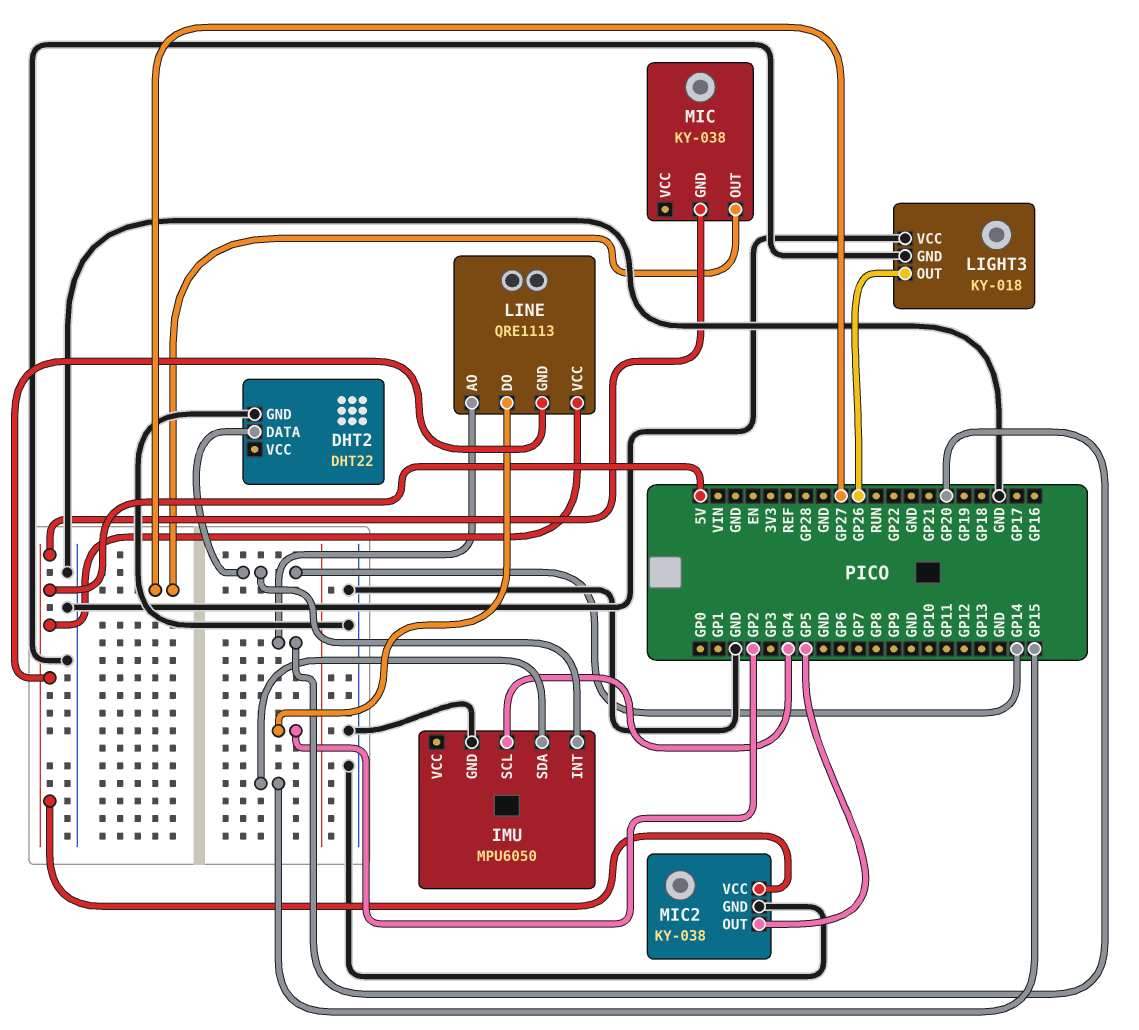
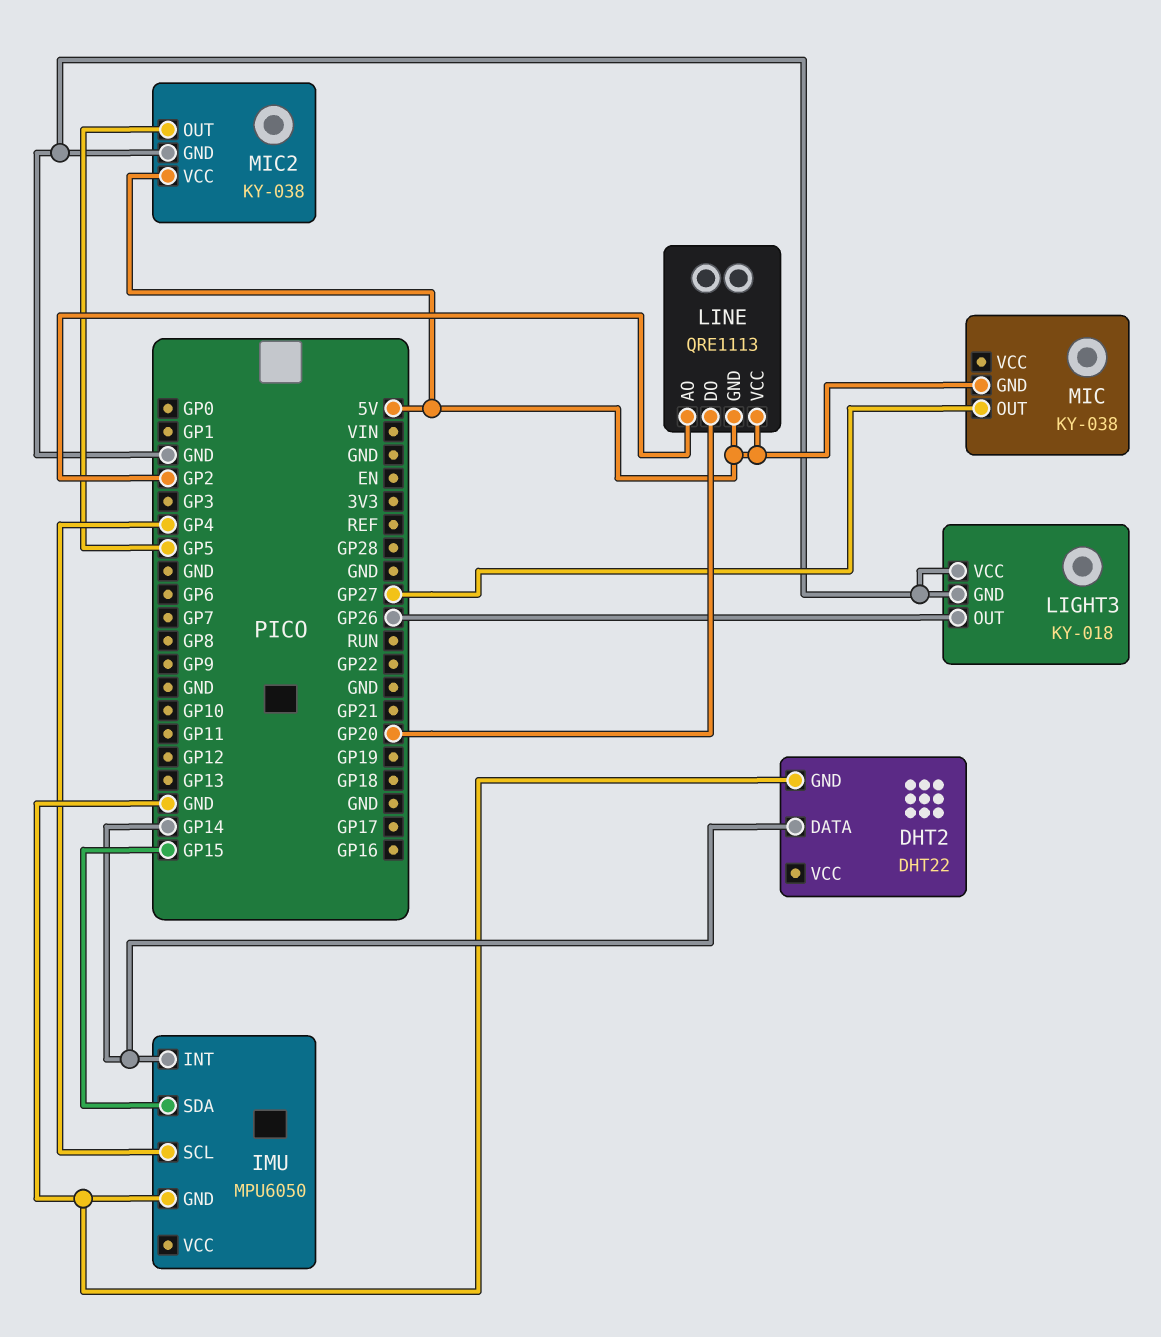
LINE pin AO: GP20 -> GP2
LINE pin DO: GP2 -> GP20

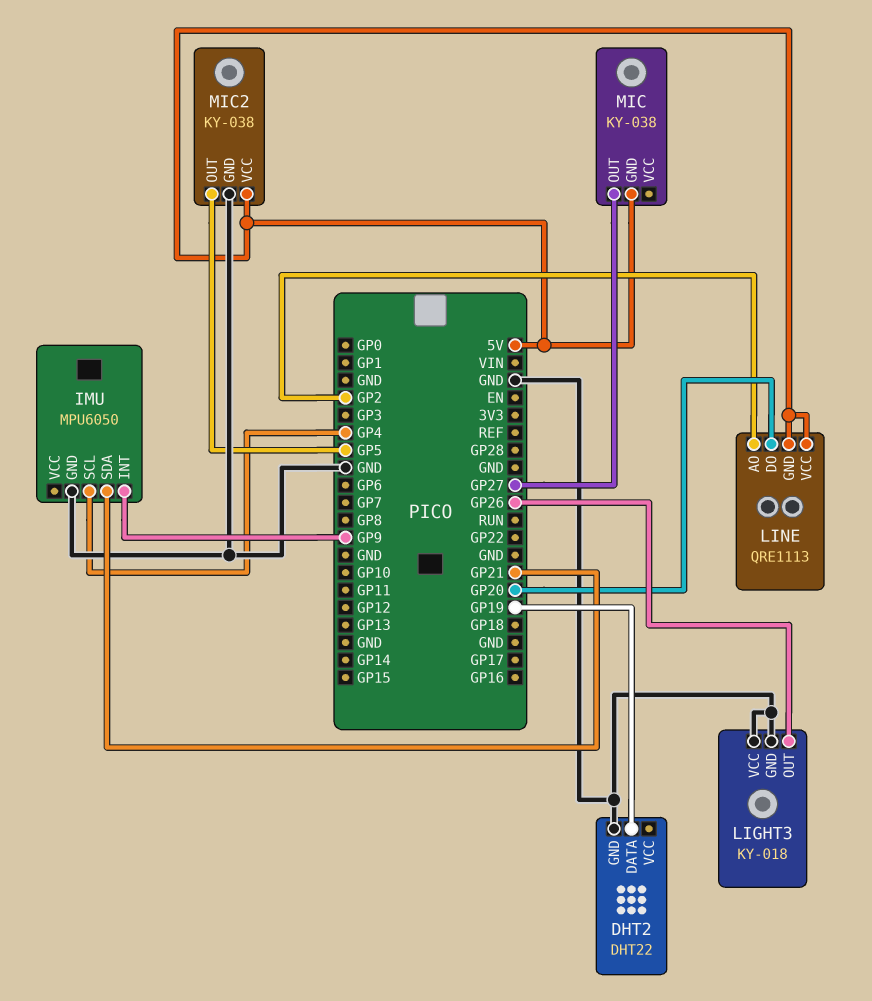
DHT2 pin DATA: GP14 -> GP19
IMU pin INT: GP14 -> GP9
IMU pin SDA: GP15 -> GP21

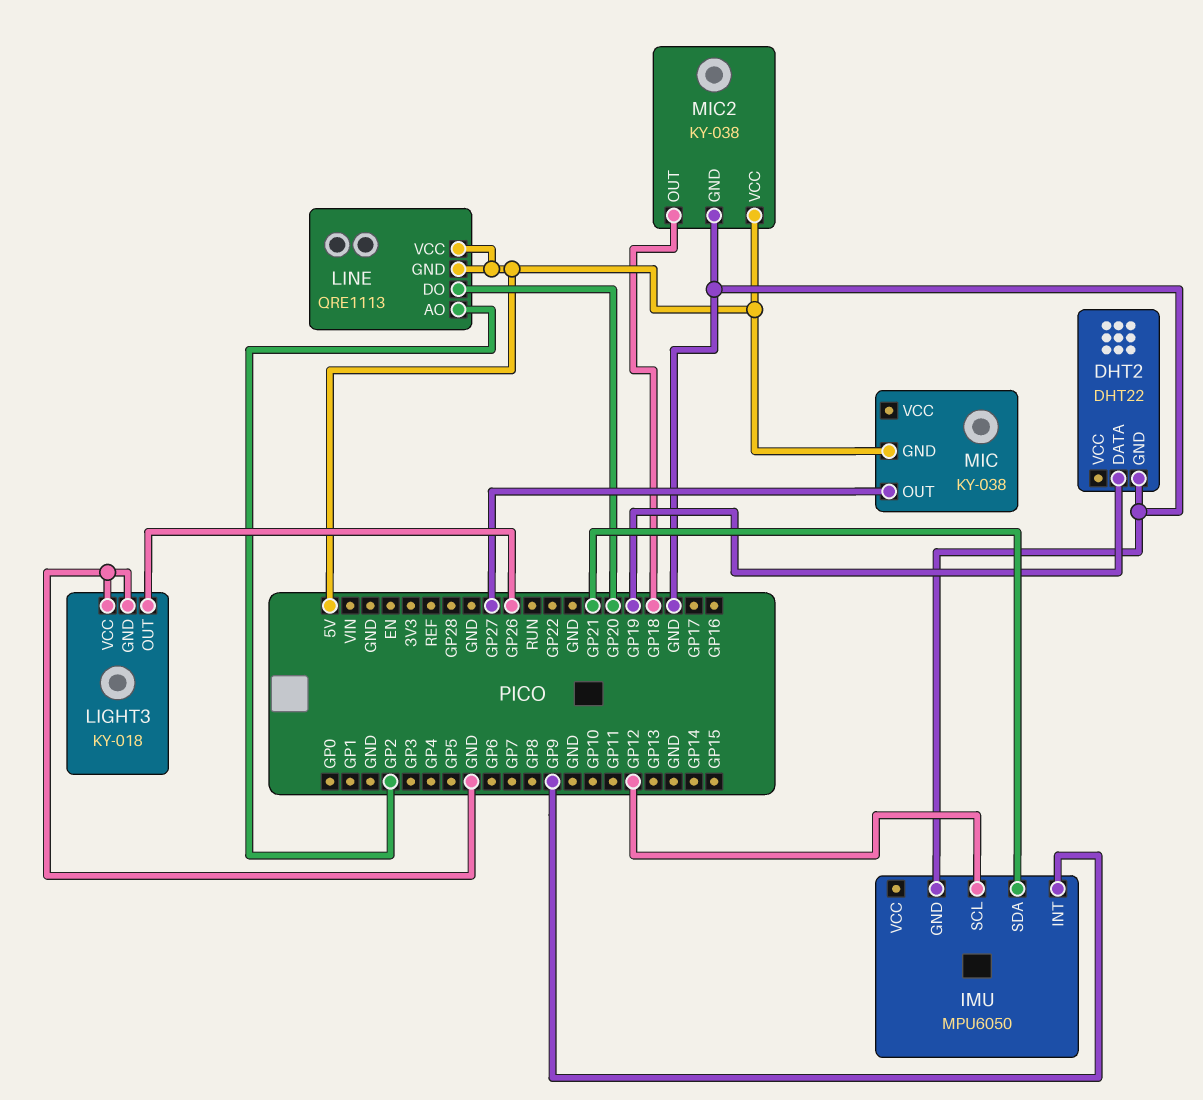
IMU pin SCL: GP4 -> GP12
MIC2 pin OUT: GP5 -> GP18

